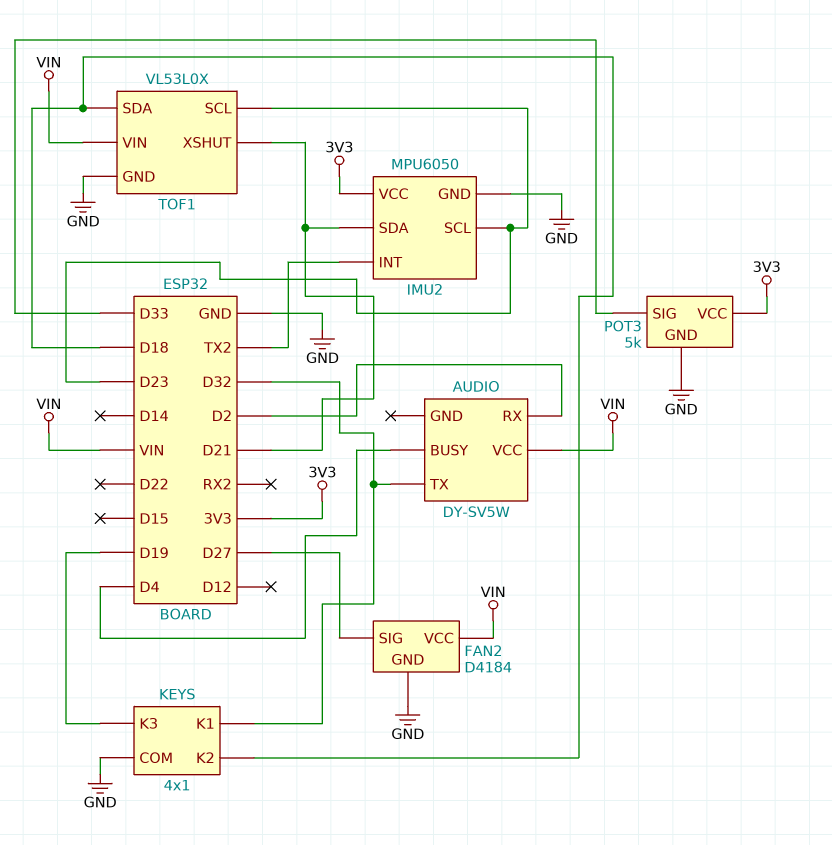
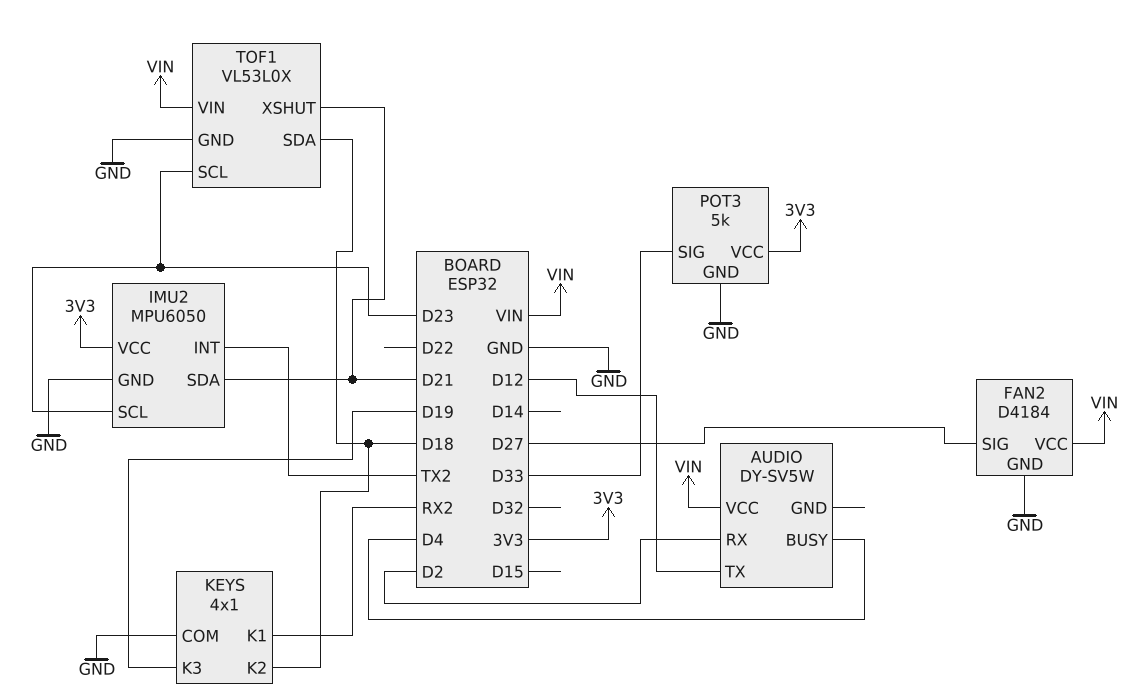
AUDIO pin TX: D32 -> D12
KEYS pin K1: D32 -> RX2

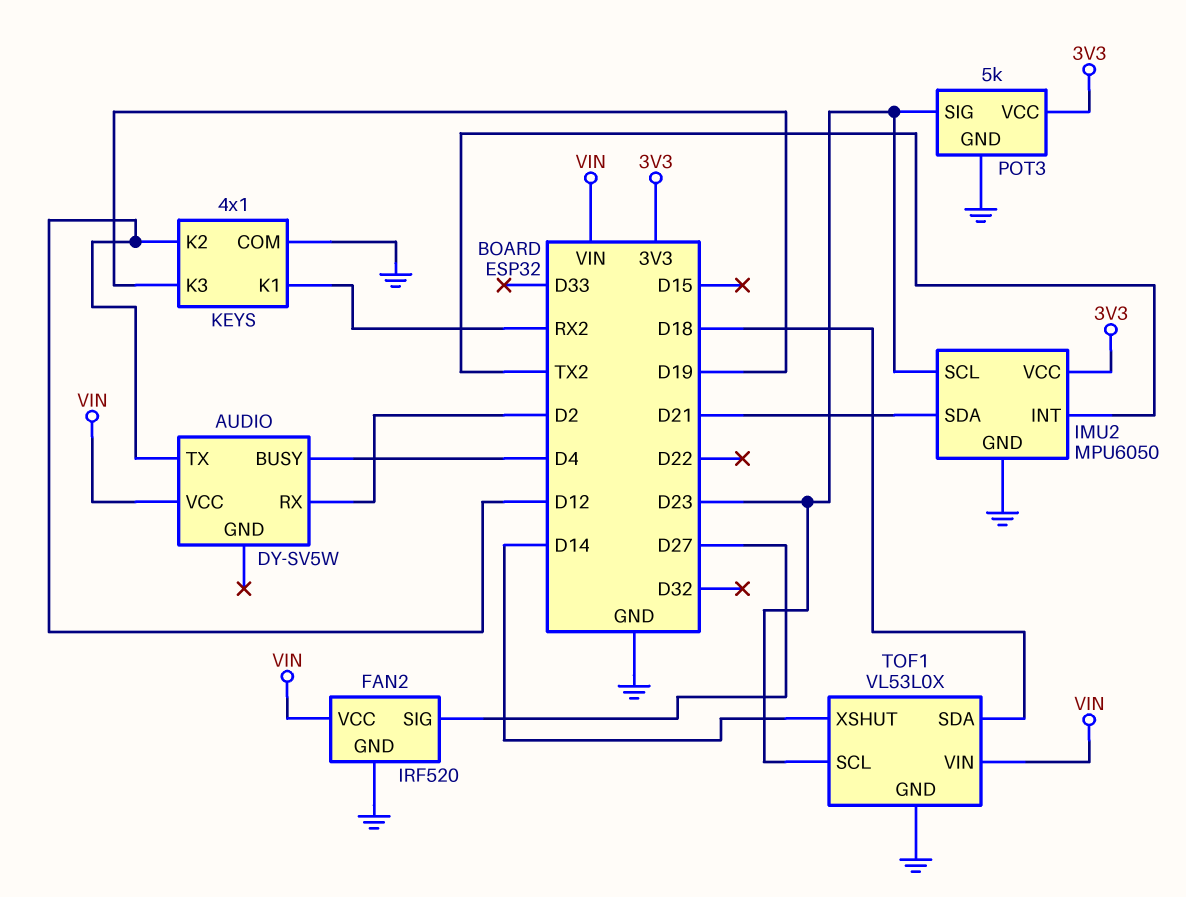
FAN2: D4184 -> IRF520
KEYS pin K2: D18 -> D12
POT3 pin SIG: D33 -> D23
TOF1 pin XSHUT: D21 -> D14

